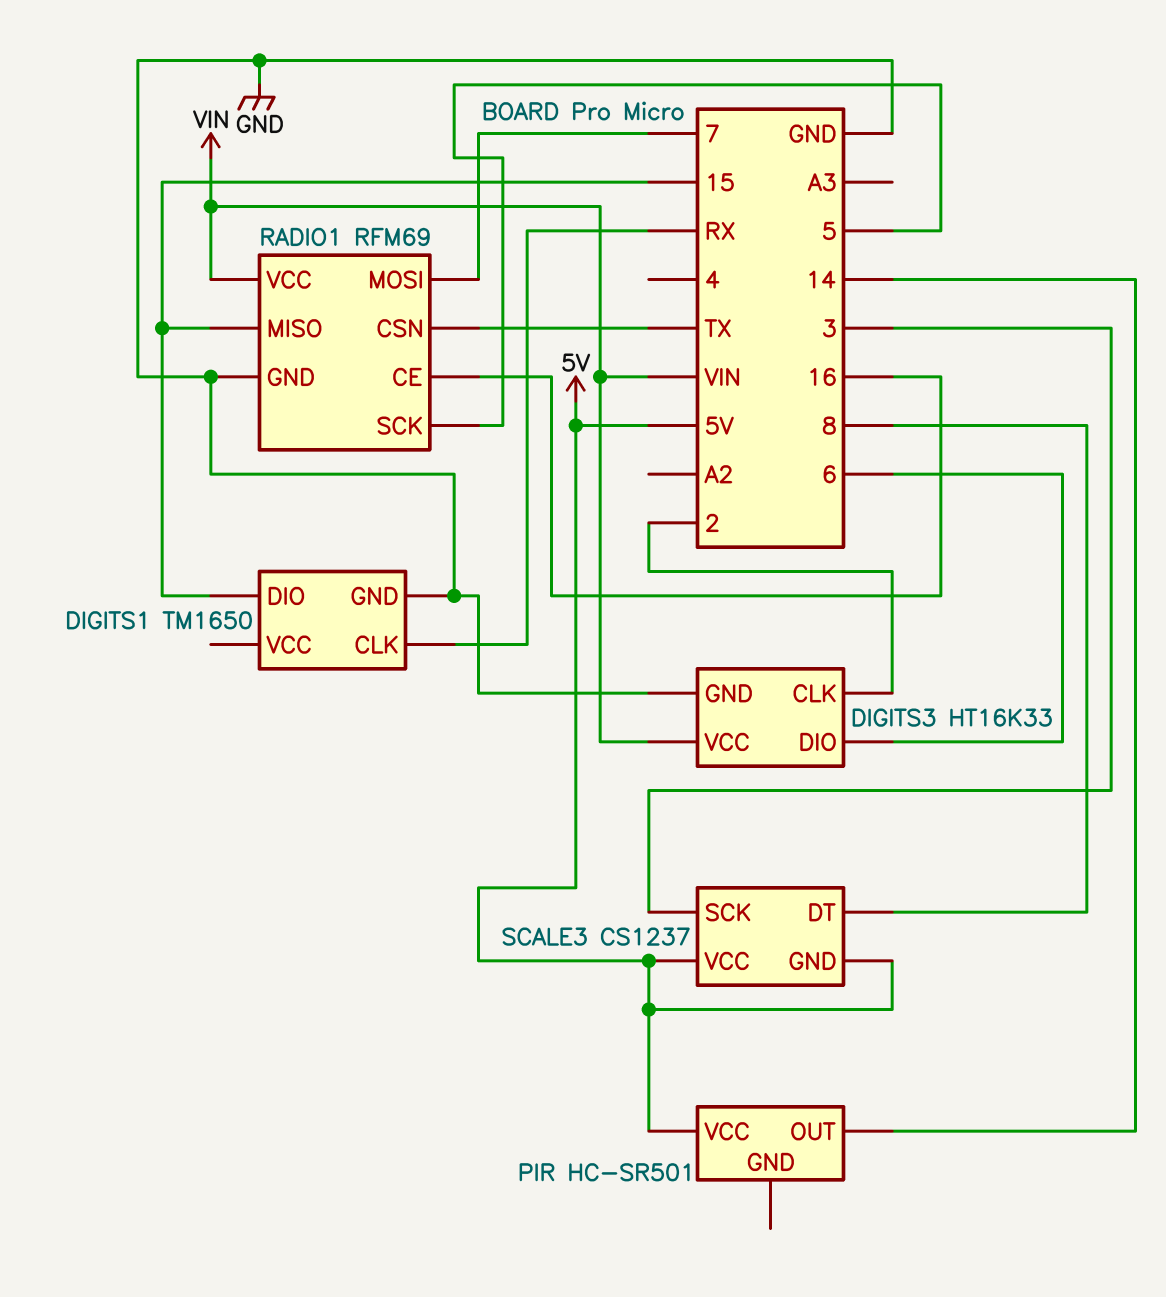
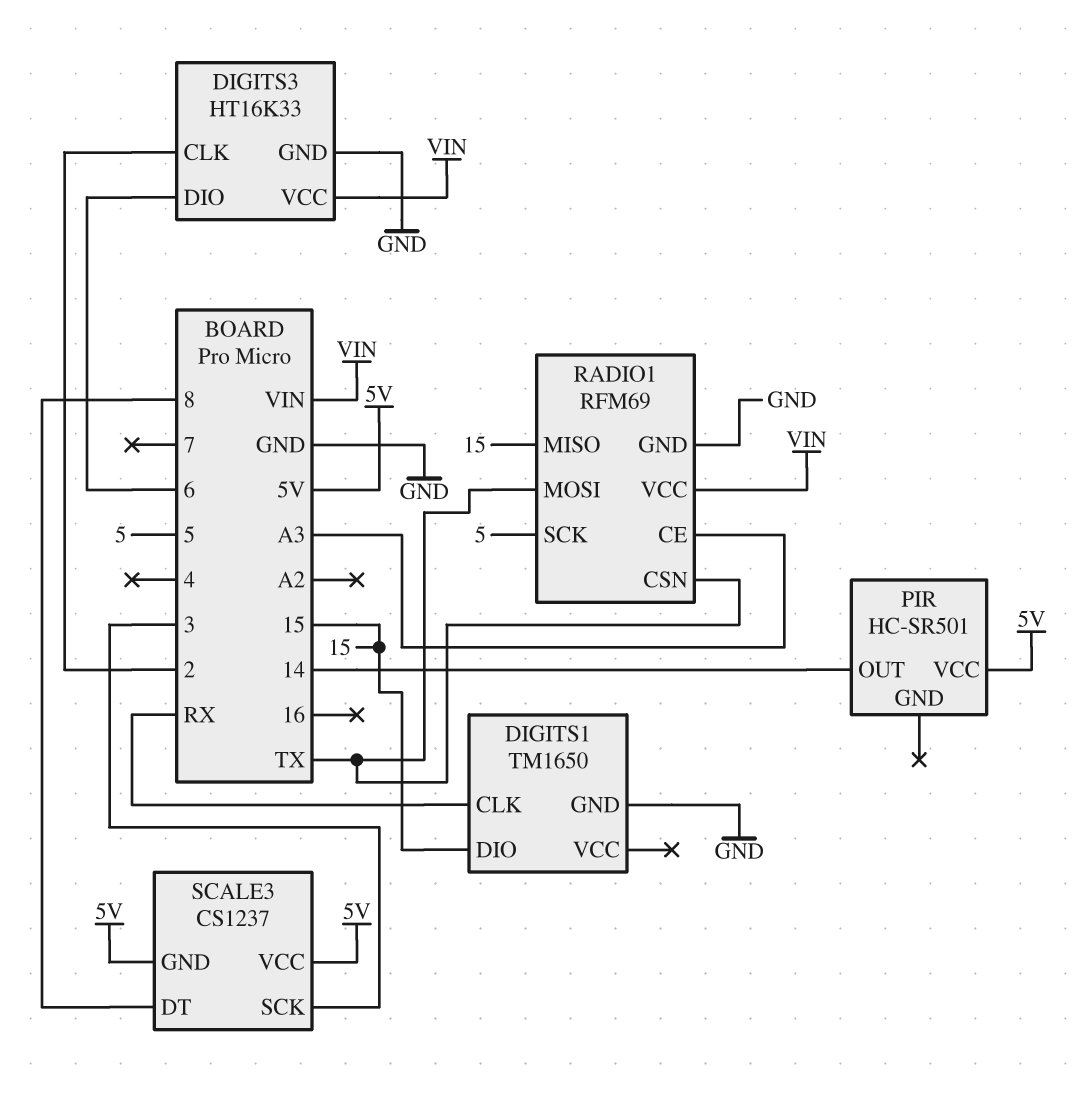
RADIO1 pin CE: 16 -> A3
RADIO1 pin MOSI: 7 -> TX

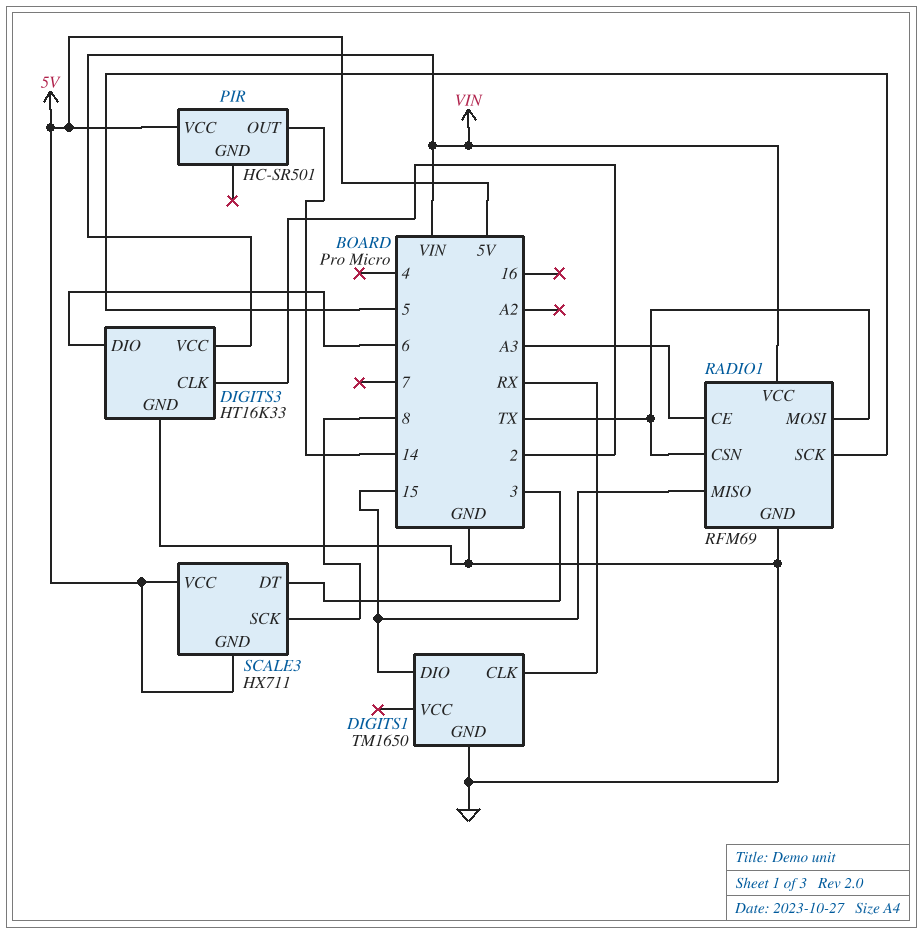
SCALE3: CS1237 -> HX711
SCALE3 pin DT: 8 -> 3
SCALE3 pin SCK: 3 -> 8

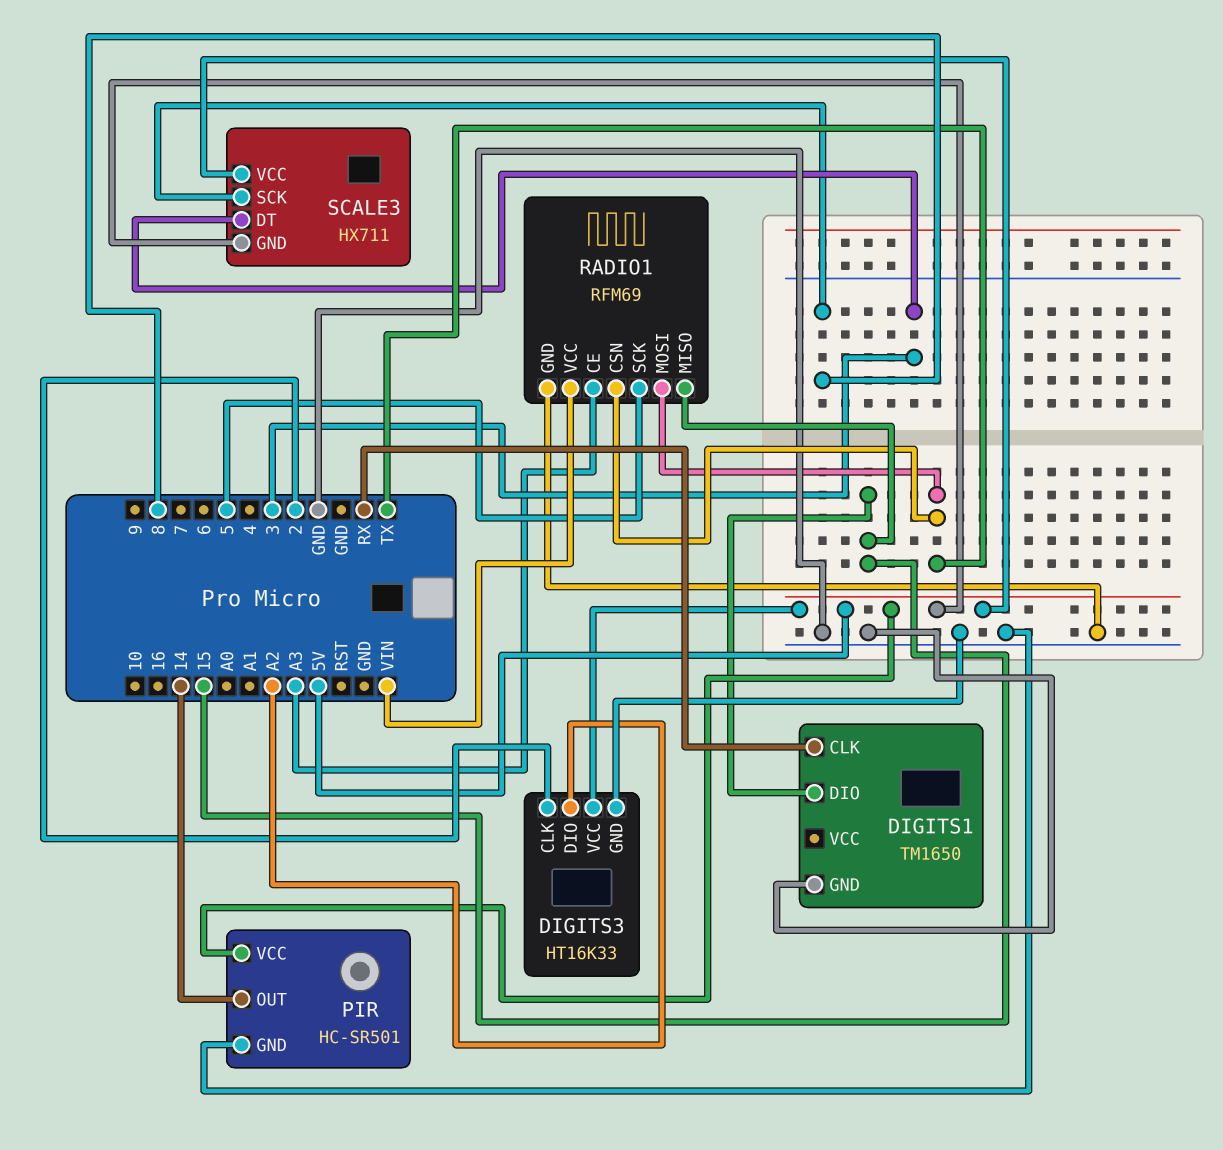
DIGITS3 pin DIO: 6 -> A2
DIGITS3 pin VCC: VIN -> 5V
PIR pin GND: none -> GND

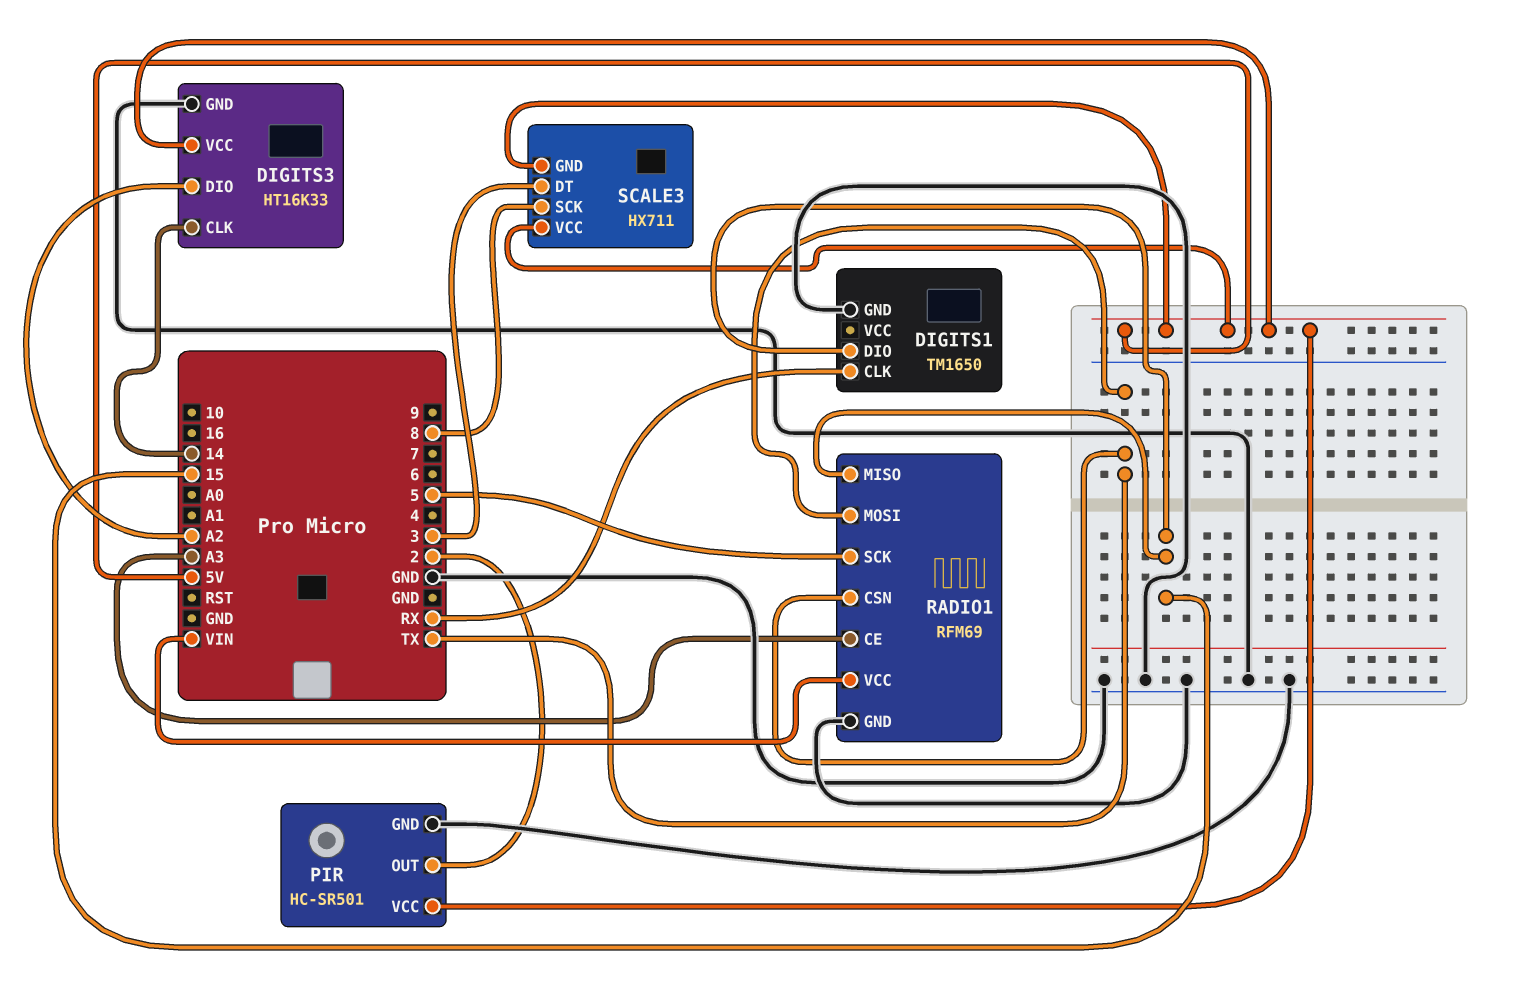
DIGITS3 pin CLK: 2 -> 14
PIR pin OUT: 14 -> 2

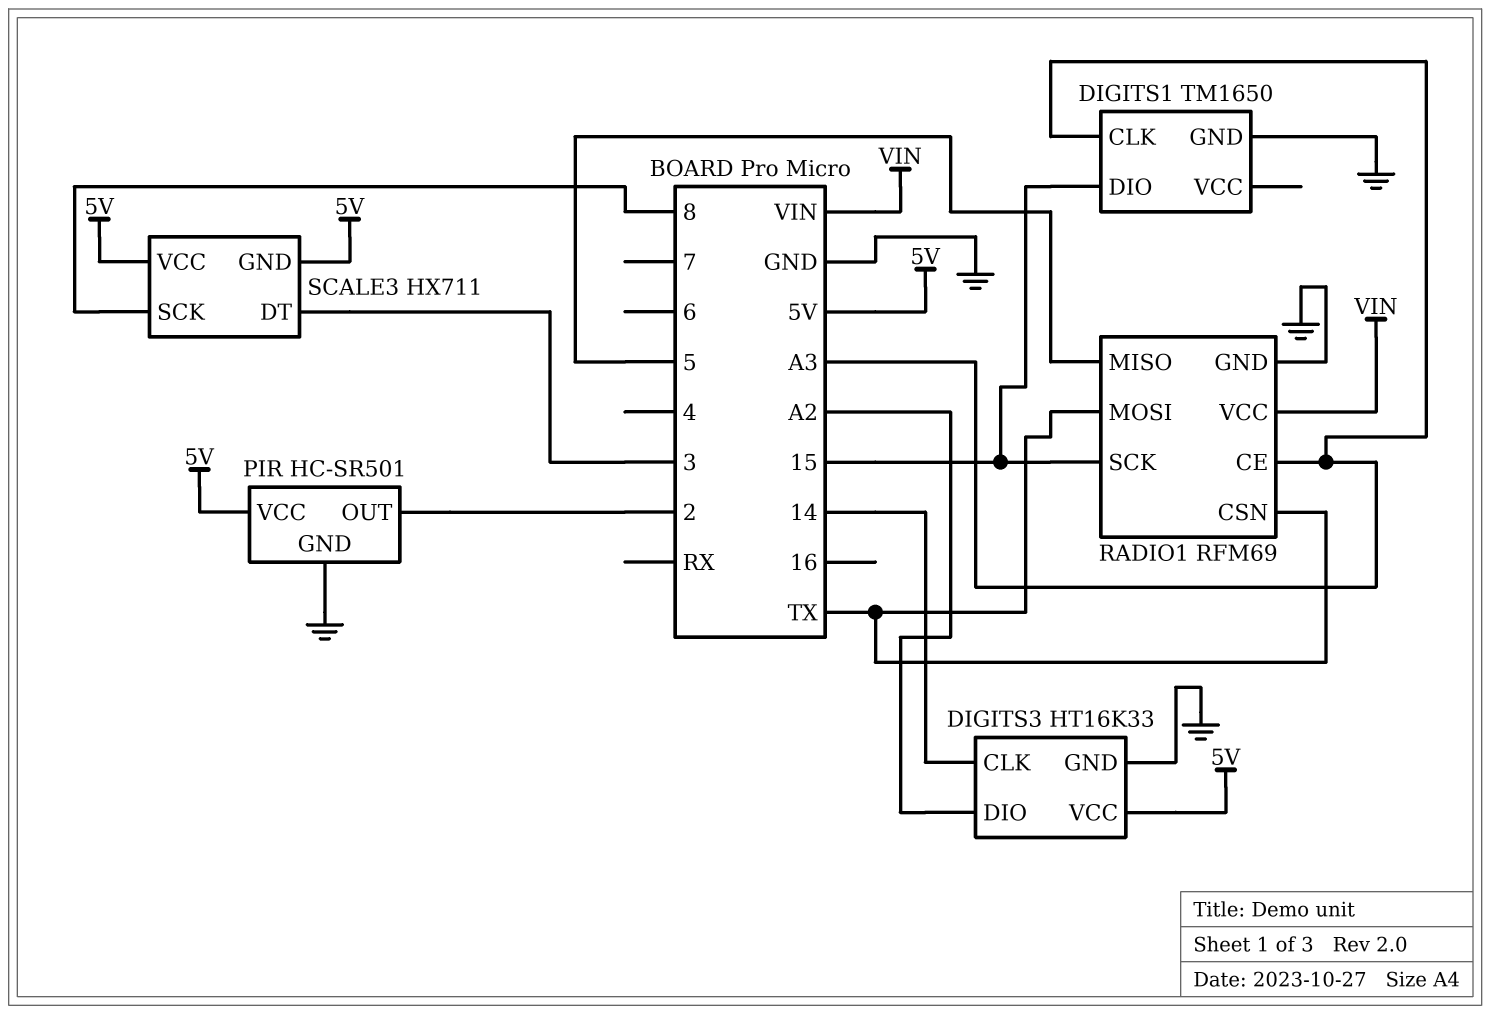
DIGITS1 pin CLK: RX -> A3
RADIO1 pin MISO: 15 -> 5
RADIO1 pin SCK: 5 -> 15

